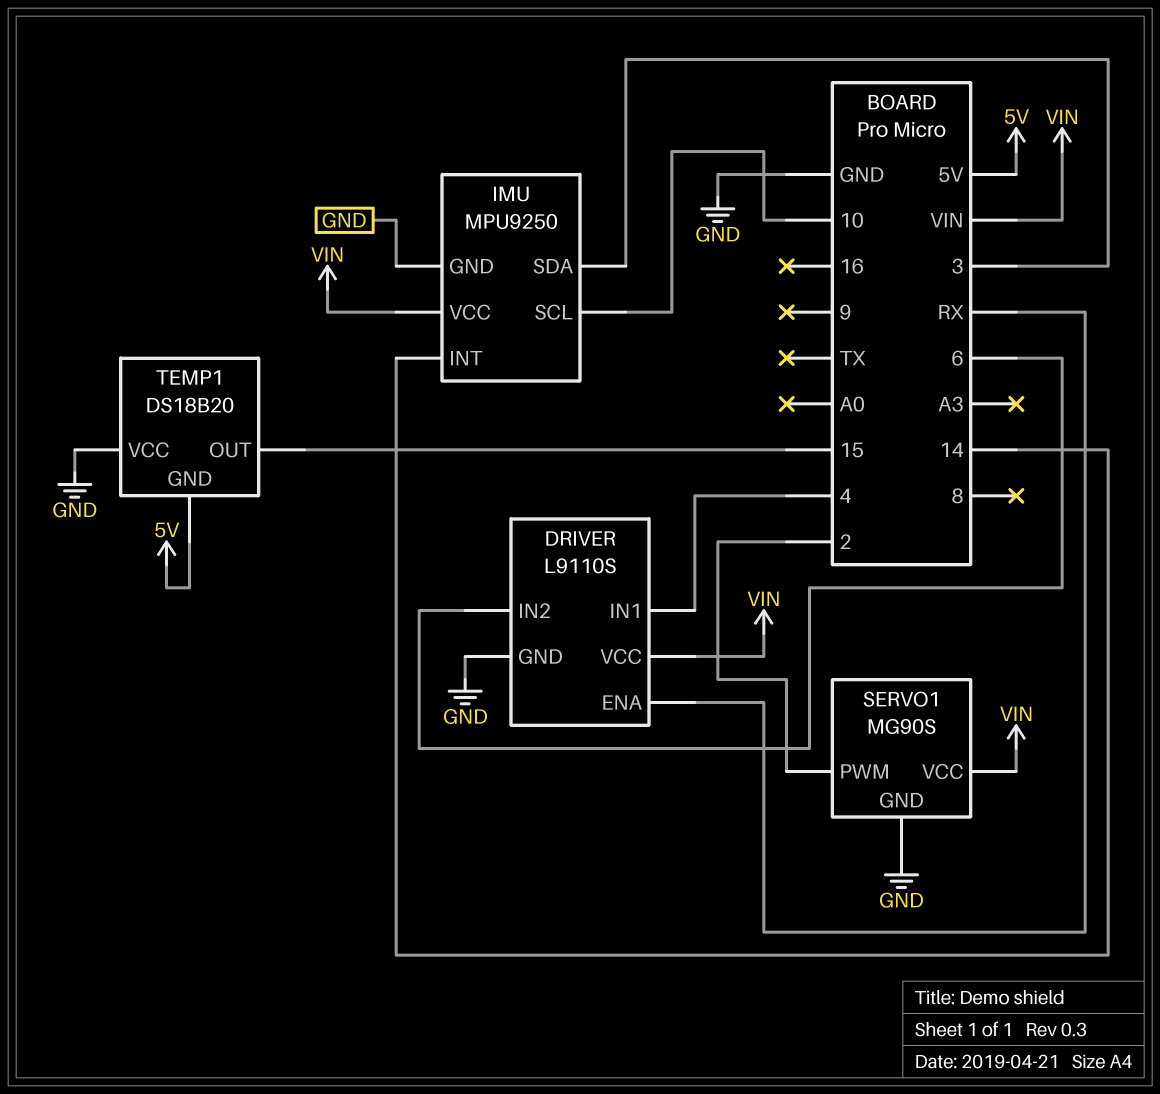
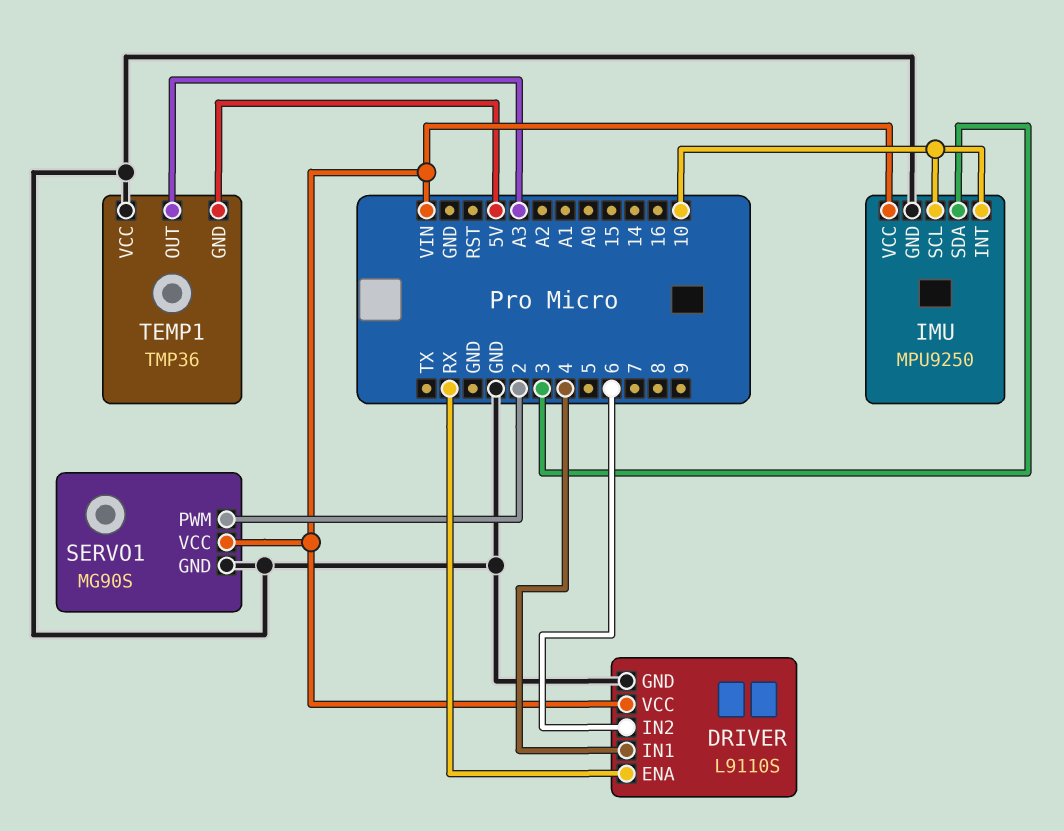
IMU pin INT: 14 -> 10
TEMP1: DS18B20 -> TMP36
TEMP1 pin OUT: 15 -> A3

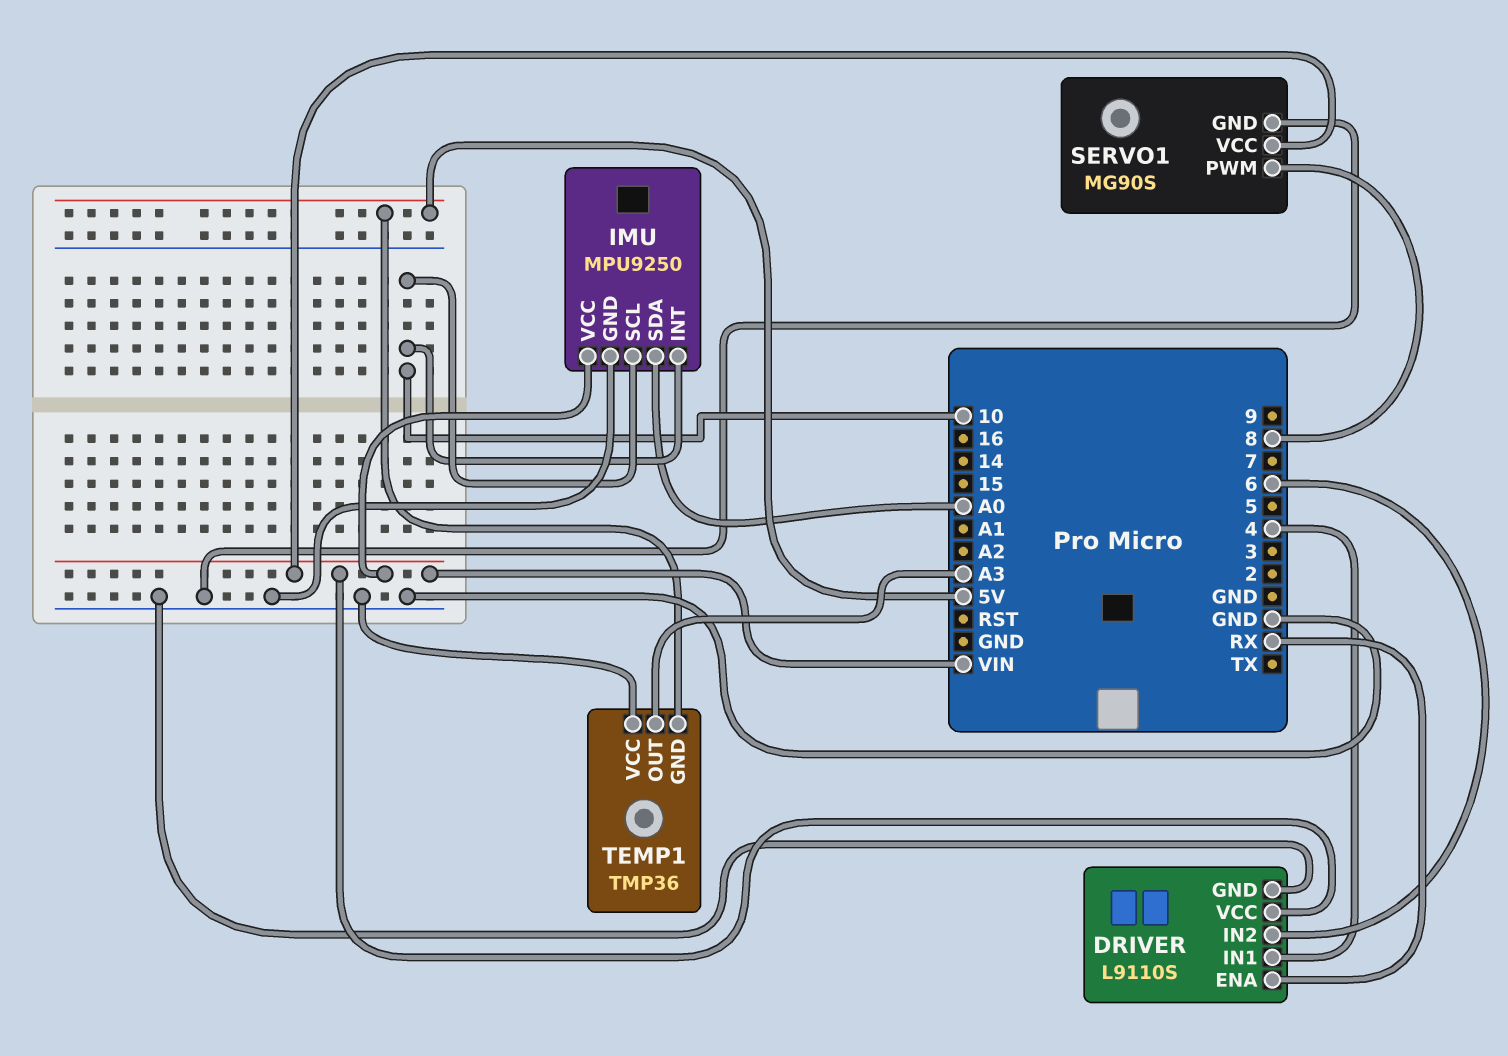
IMU pin SDA: 3 -> A0
SERVO1 pin PWM: 2 -> 8

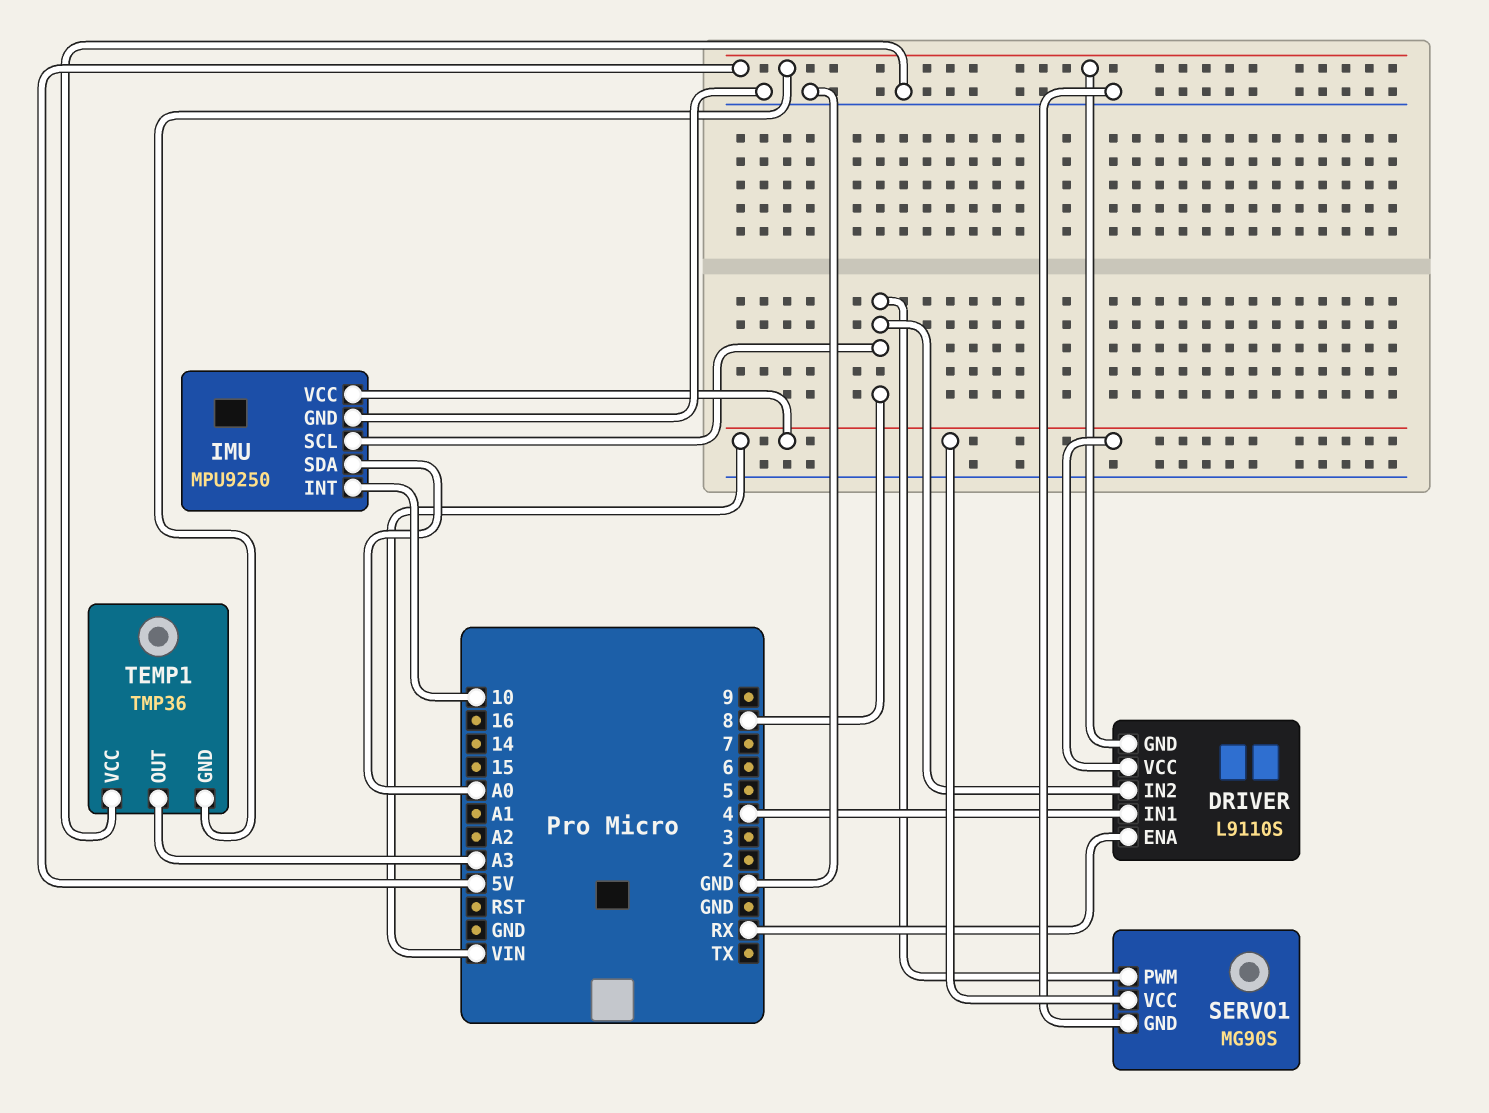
DRIVER pin GND: GND -> 5V
DRIVER pin IN2: 6 -> 8
IMU pin SCL: 10 -> 8

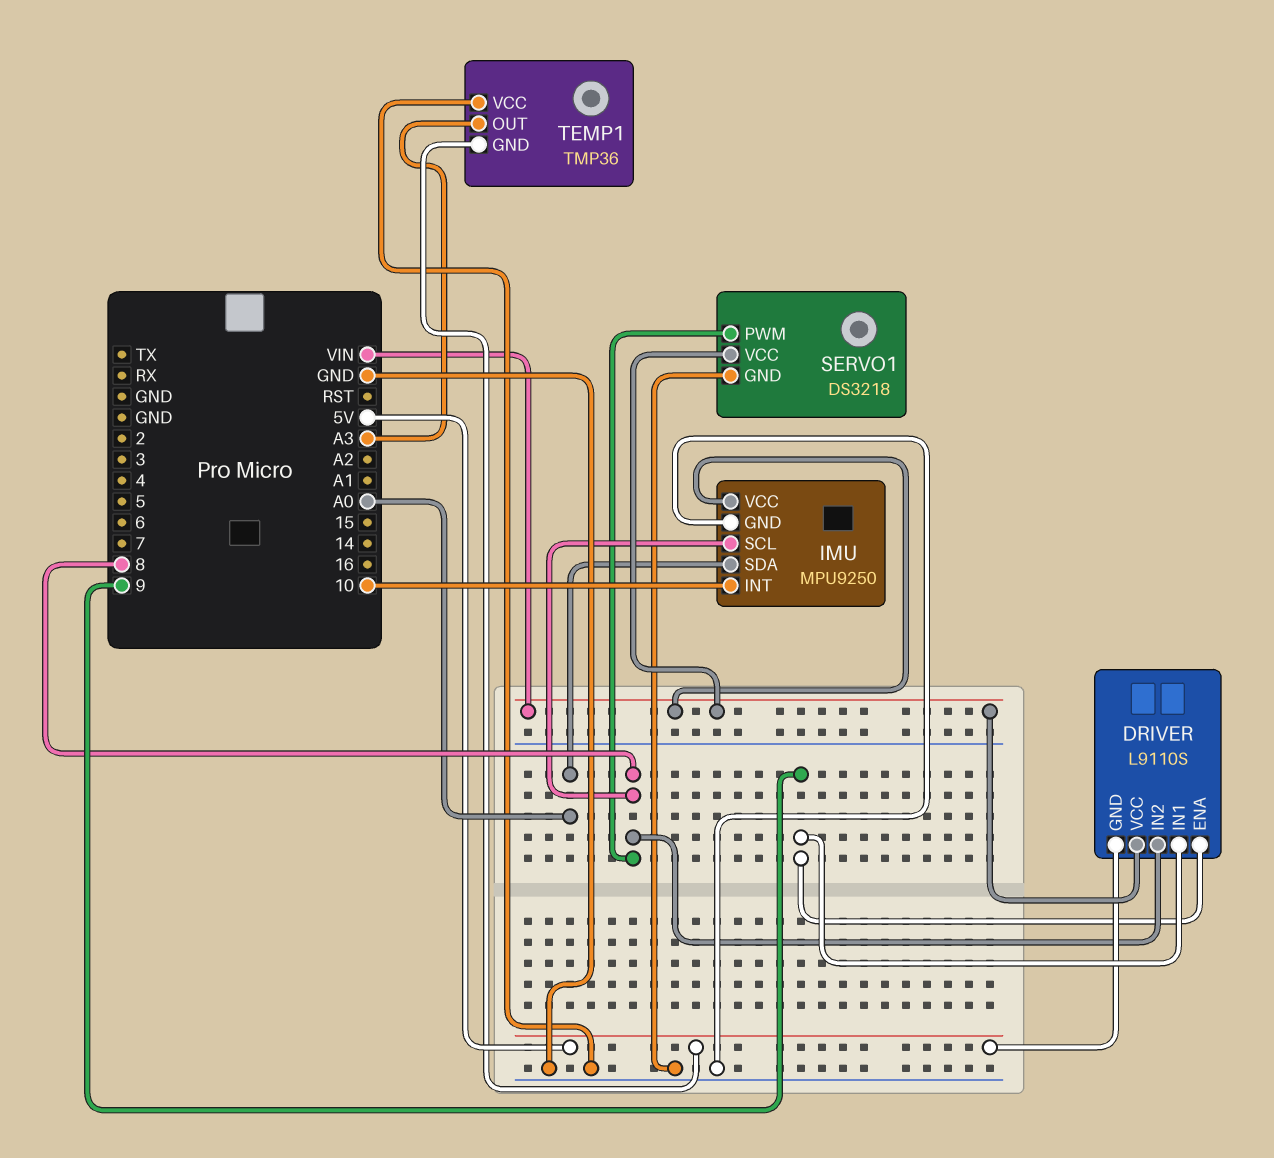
DRIVER pin ENA: RX -> 9
DRIVER pin IN1: 4 -> 9
SERVO1: MG90S -> DS3218

